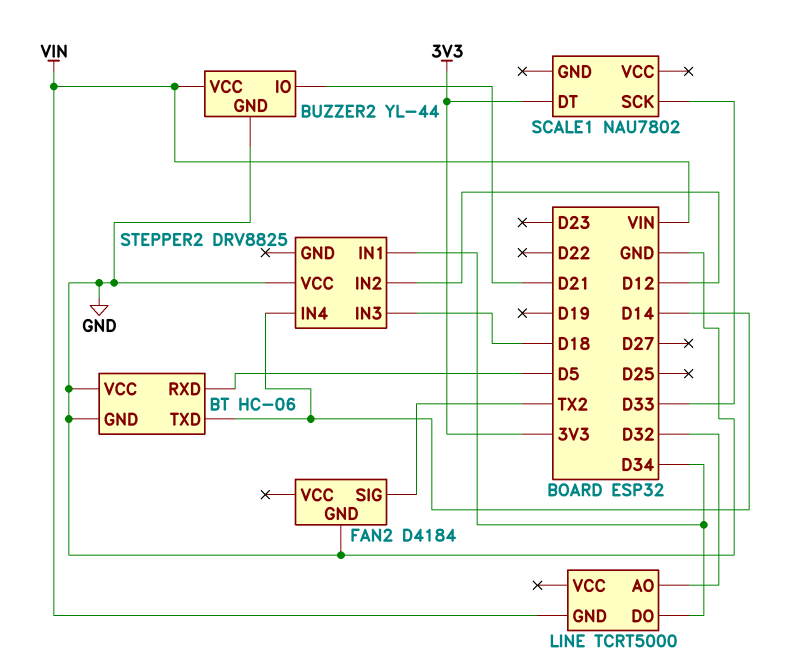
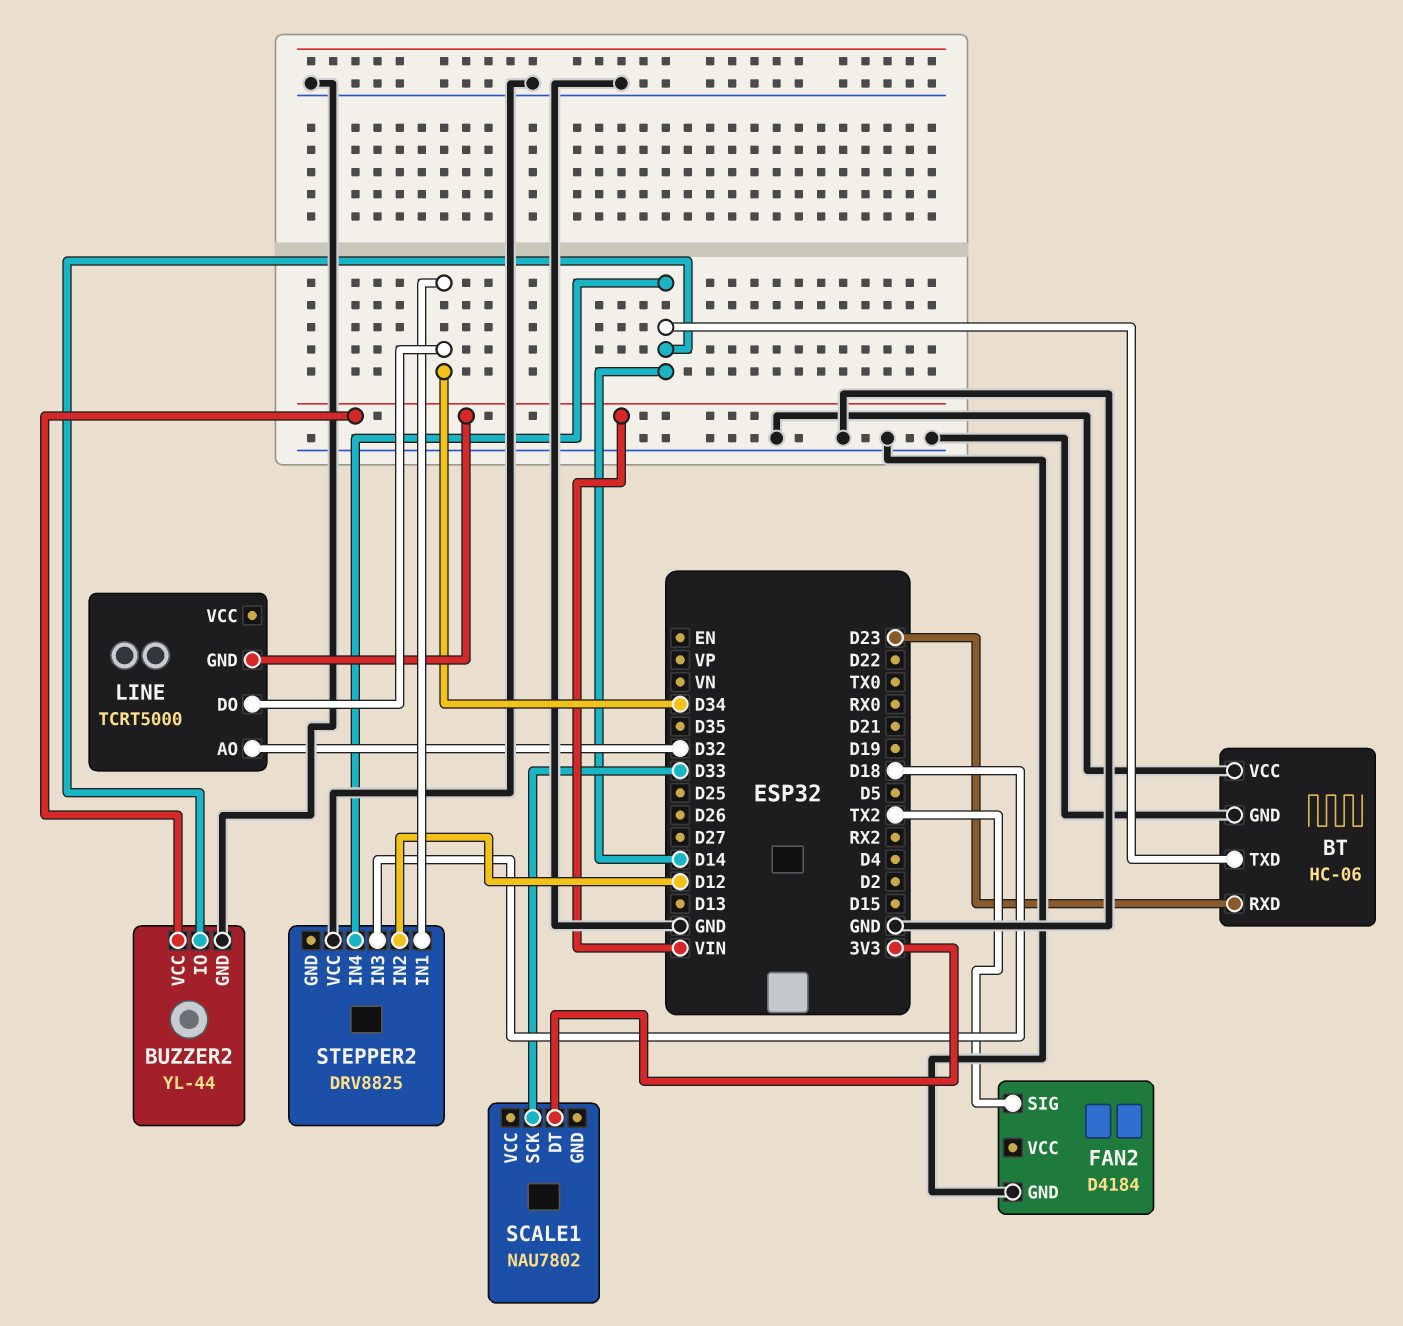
BT pin RXD: D5 -> D23
BUZZER2 pin IO: D21 -> D14

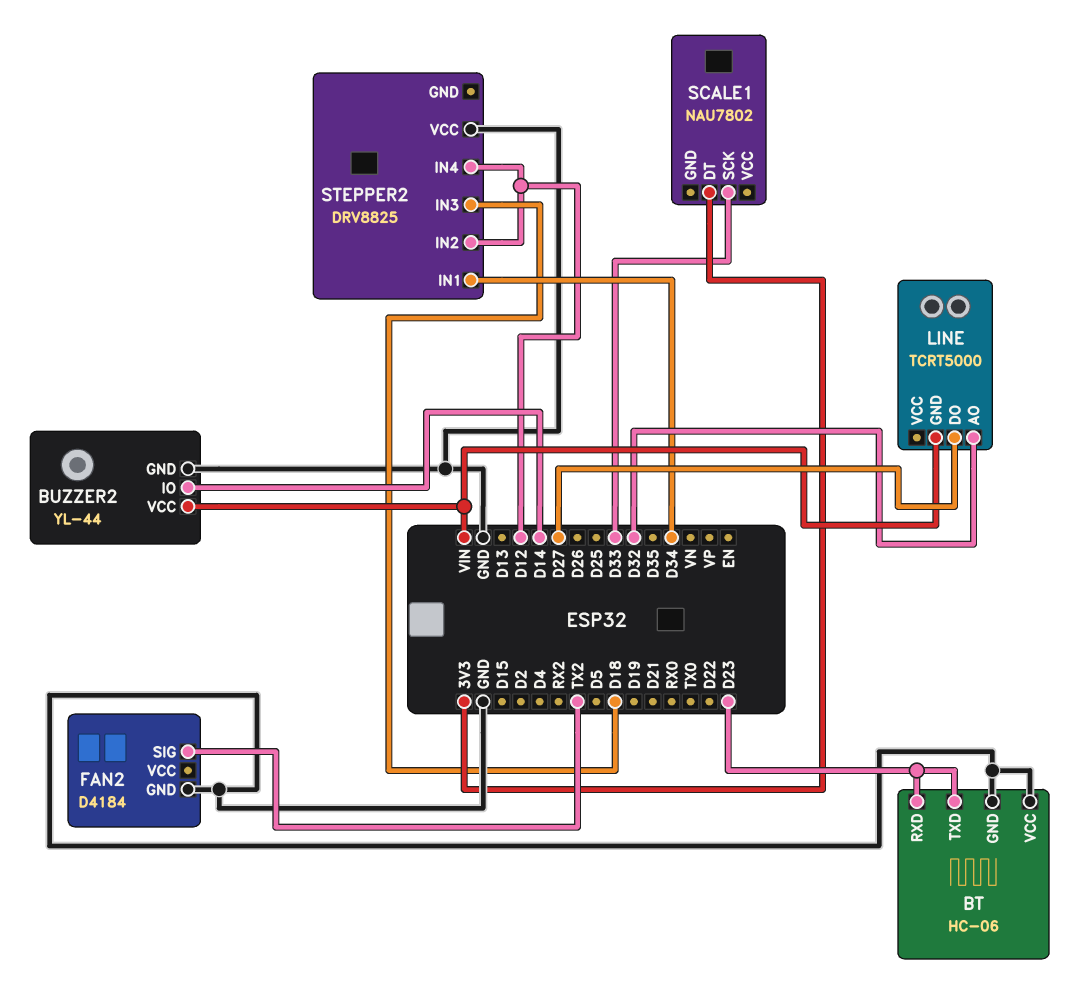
BT pin TXD: D14 -> D23
LINE pin DO: D34 -> D27
STEPPER2 pin IN4: D14 -> D12

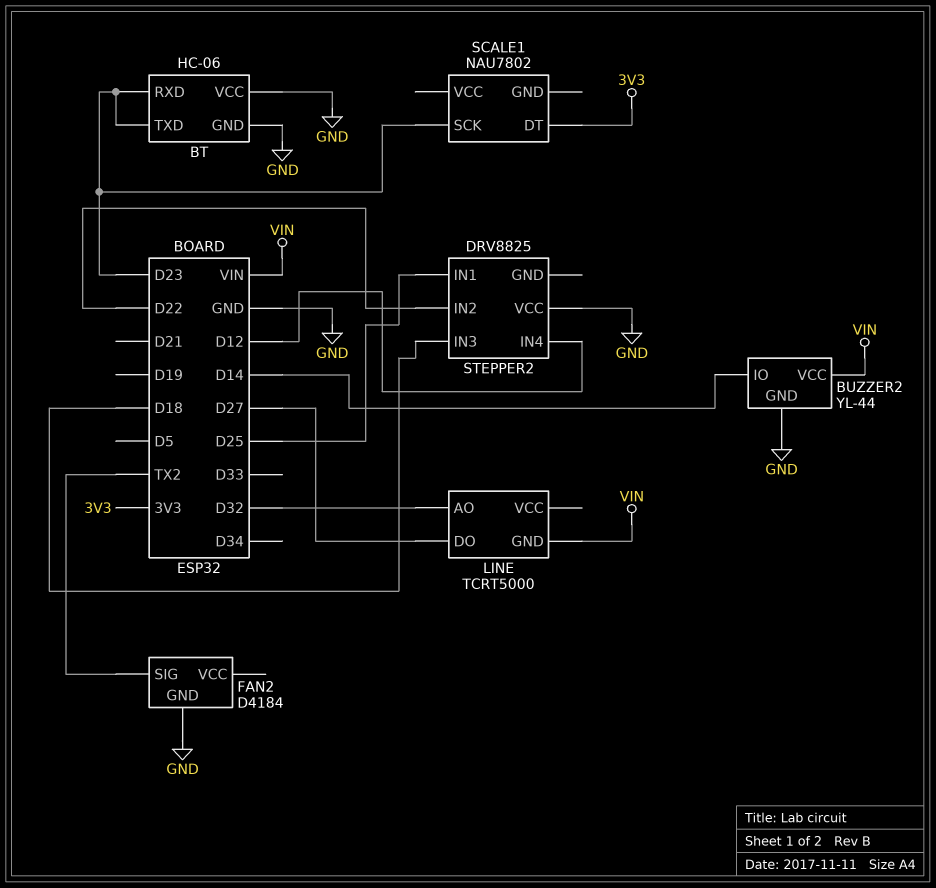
SCALE1 pin SCK: D33 -> D23
STEPPER2 pin IN1: D34 -> D25
STEPPER2 pin IN2: D12 -> D22

